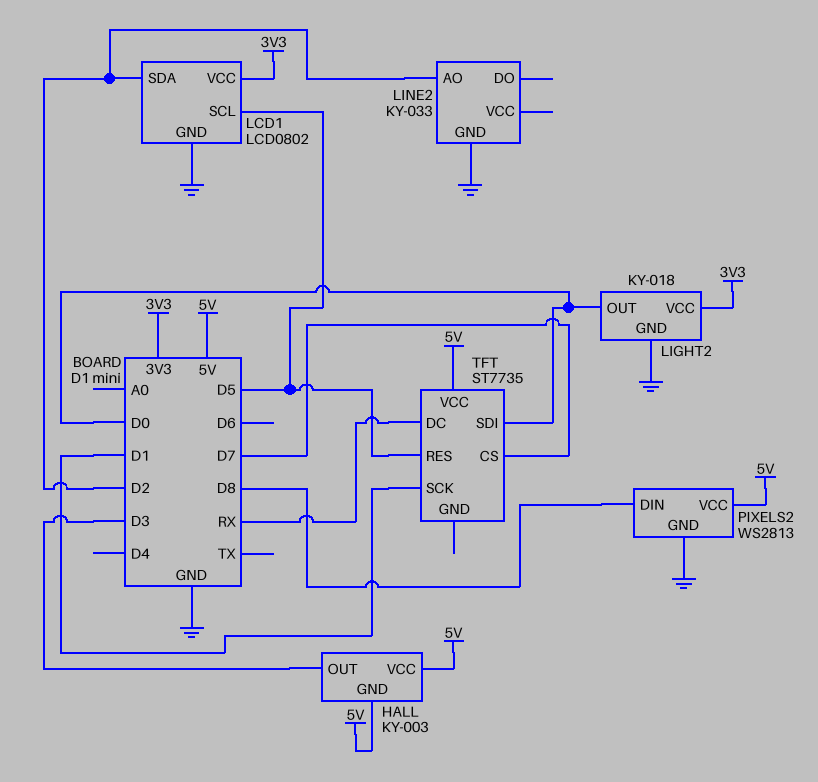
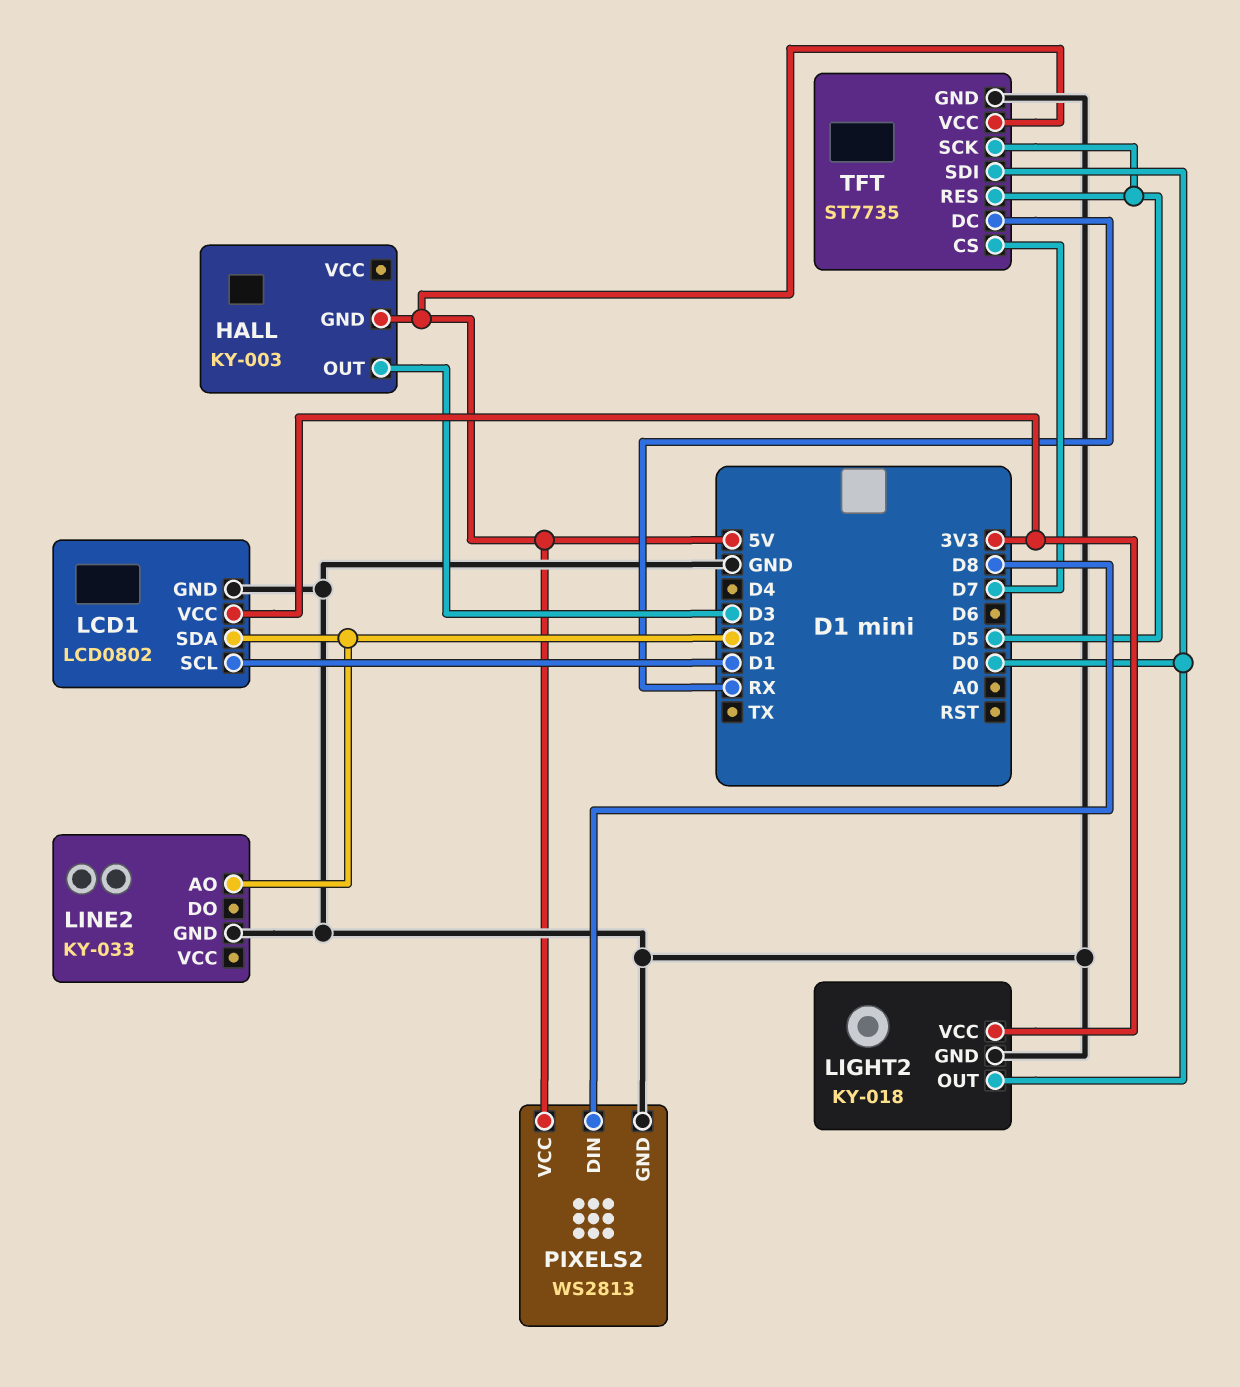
HALL pin VCC: 5V -> none
LCD1 pin SCL: D5 -> D1
TFT pin GND: none -> GND
TFT pin SCK: D1 -> D5

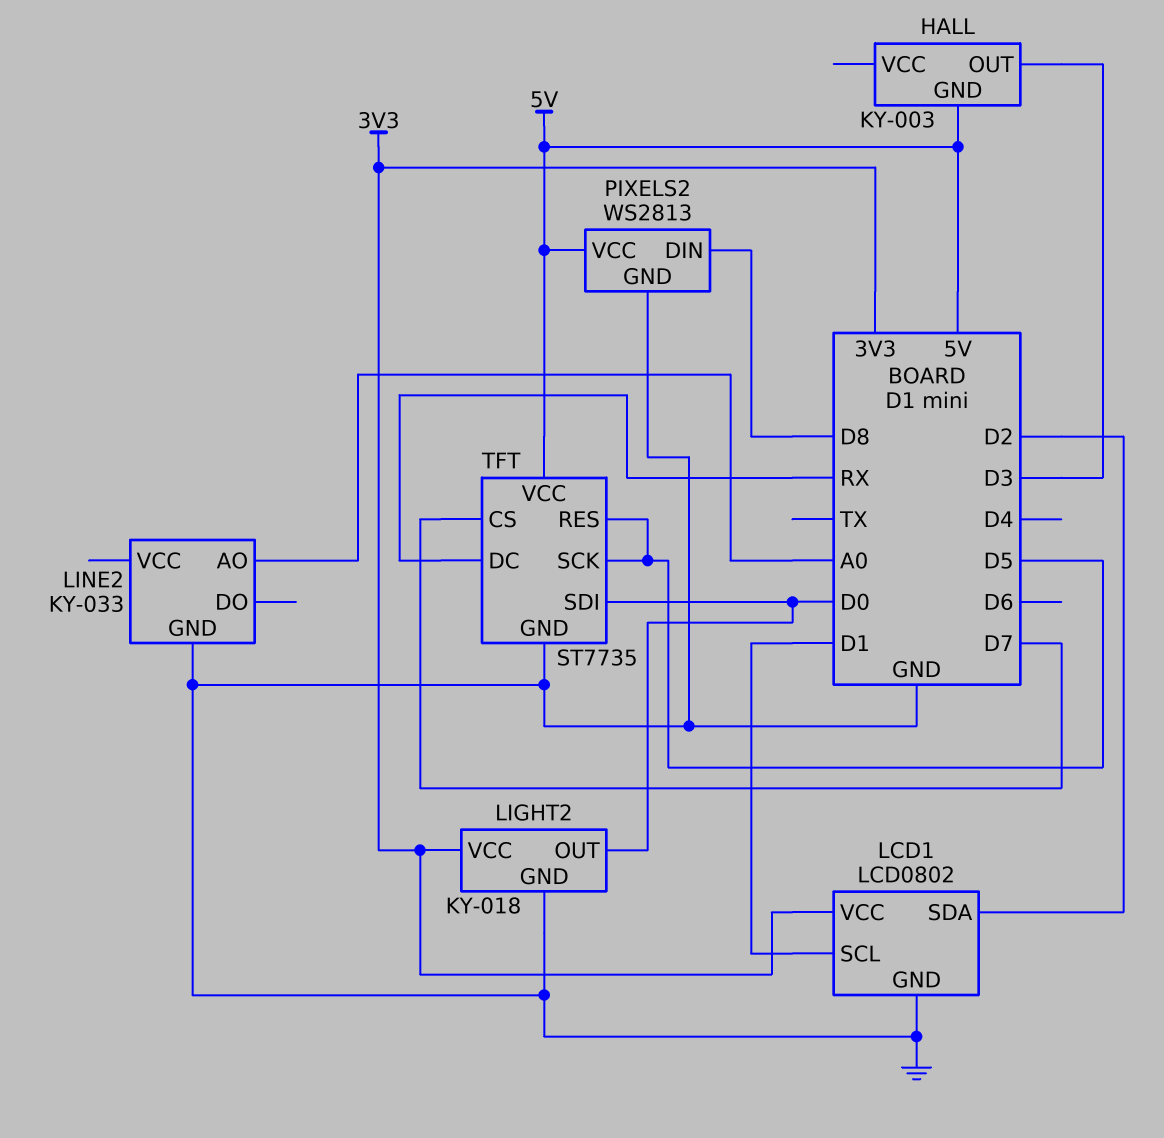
LINE2 pin AO: D2 -> A0

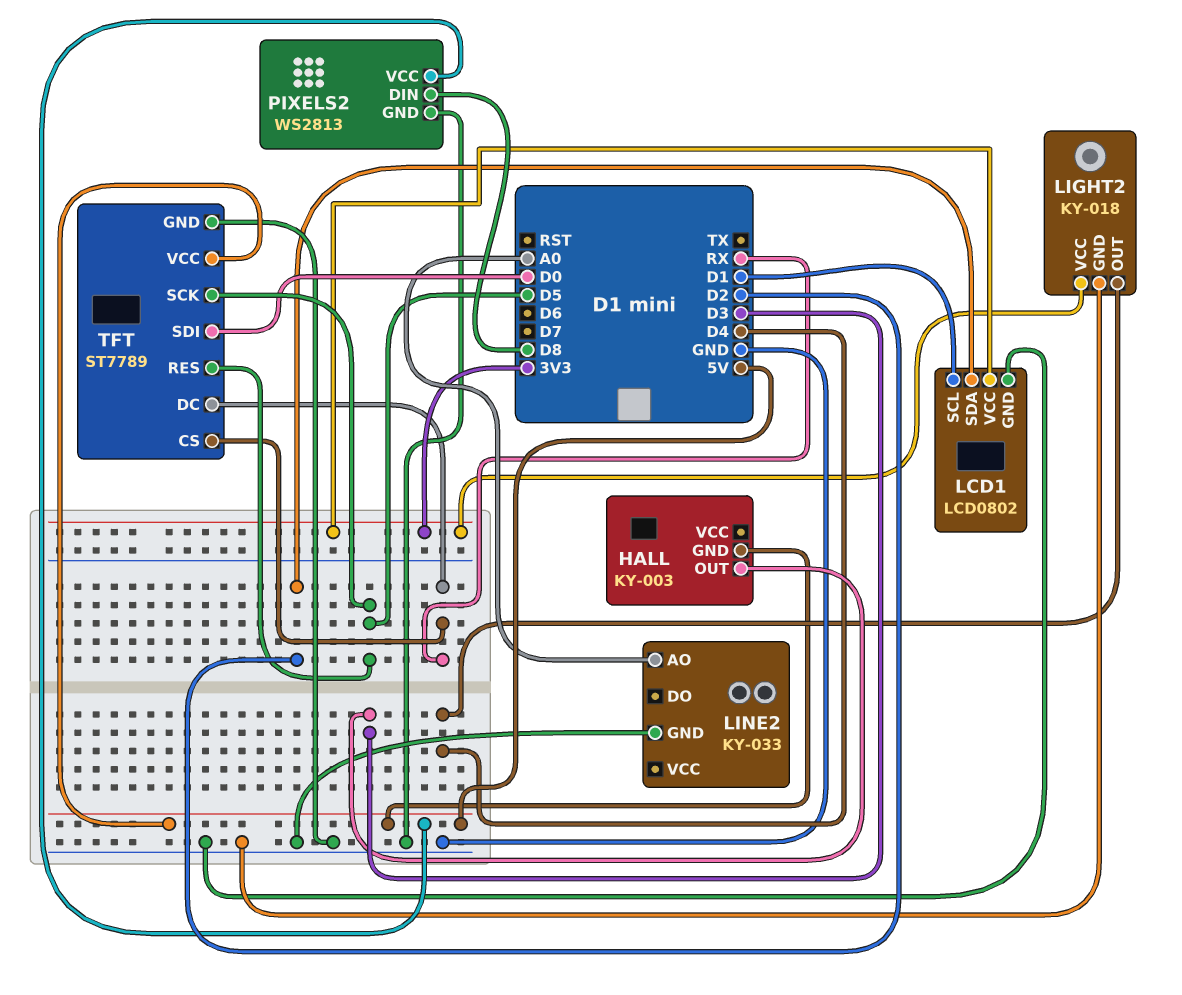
LIGHT2 pin OUT: D0 -> D4
TFT: ST7735 -> ST7789
TFT pin CS: D7 -> RX

